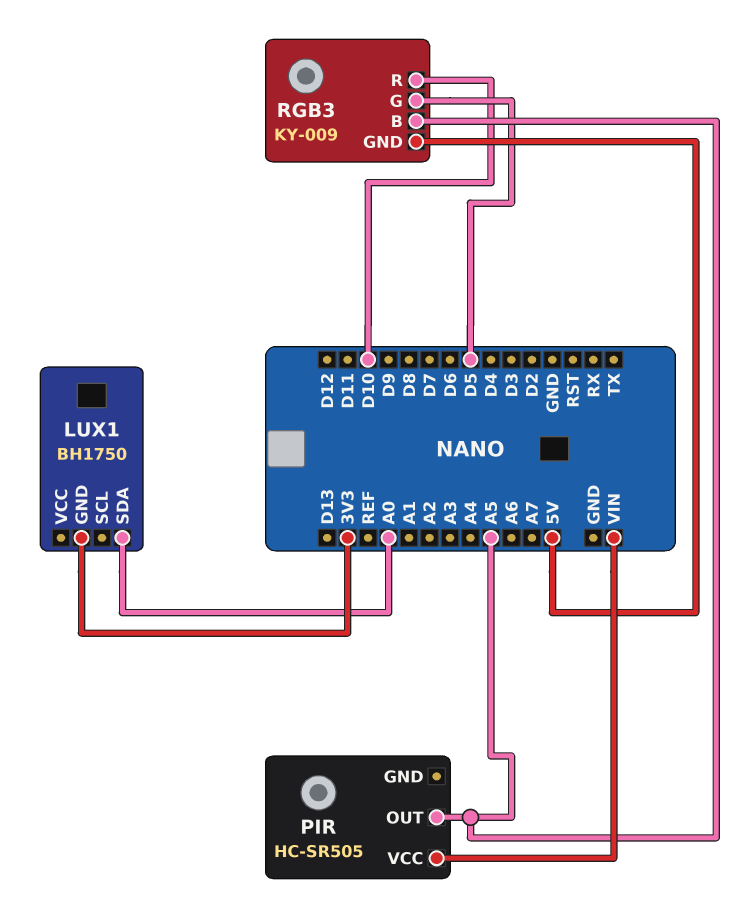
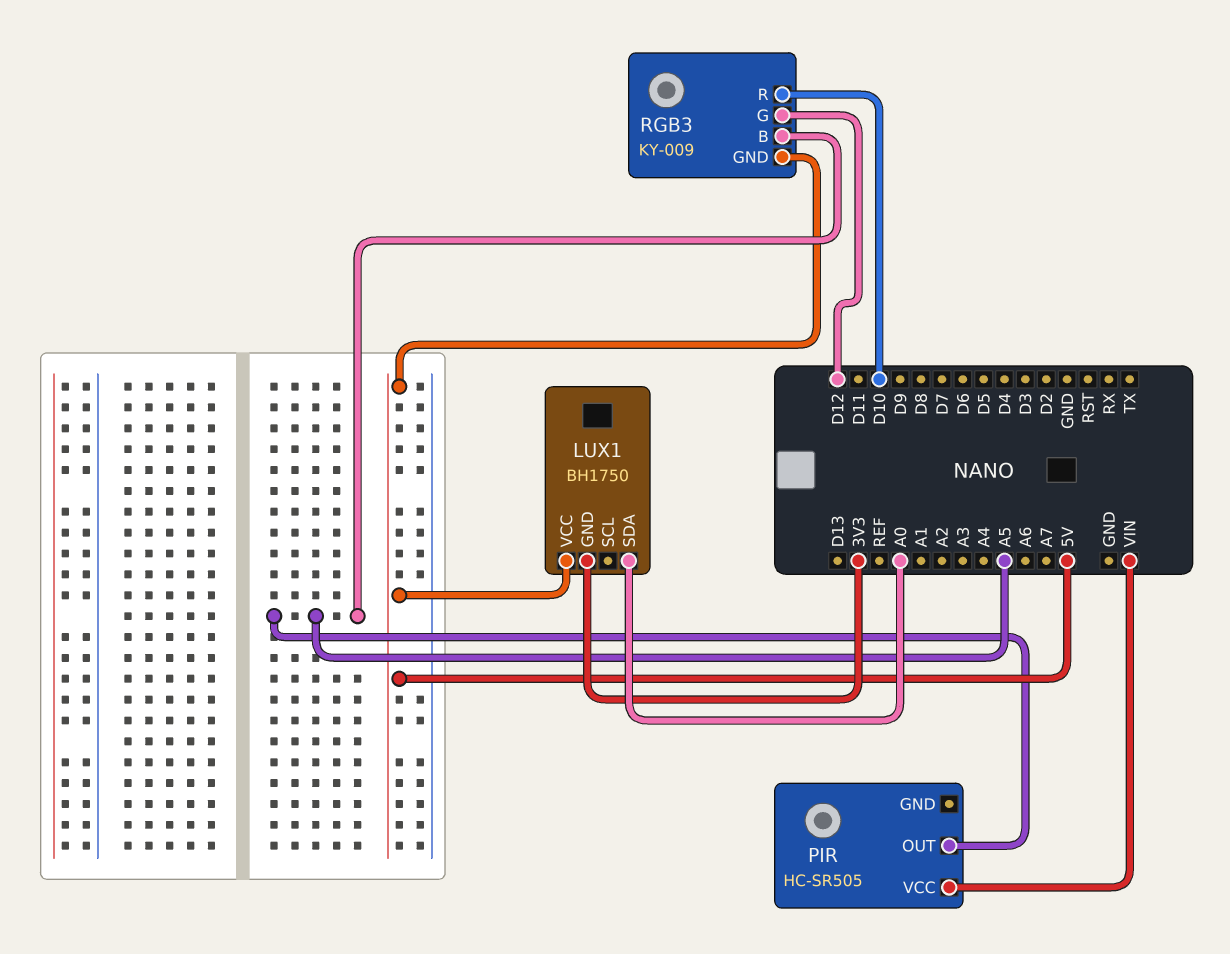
LUX1 pin VCC: none -> 5V
RGB3 pin G: D5 -> D12

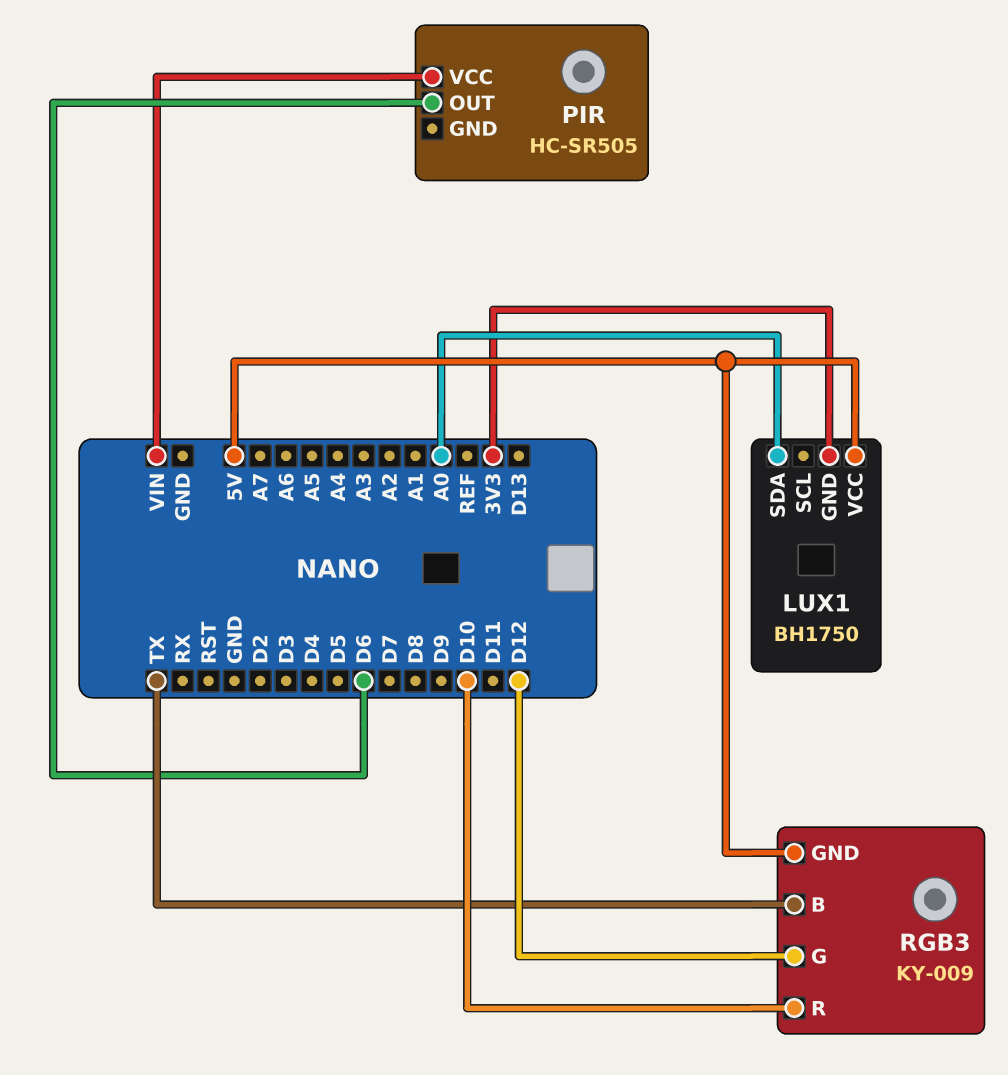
PIR pin OUT: A5 -> D6
RGB3 pin B: A5 -> TX

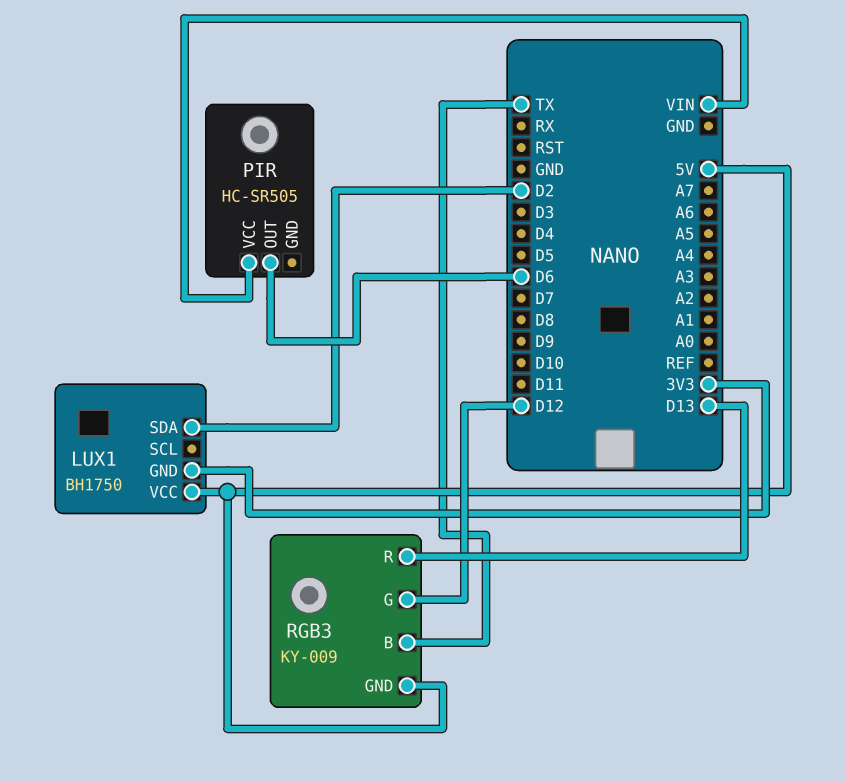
LUX1 pin SDA: A0 -> D2
RGB3 pin R: D10 -> D13

